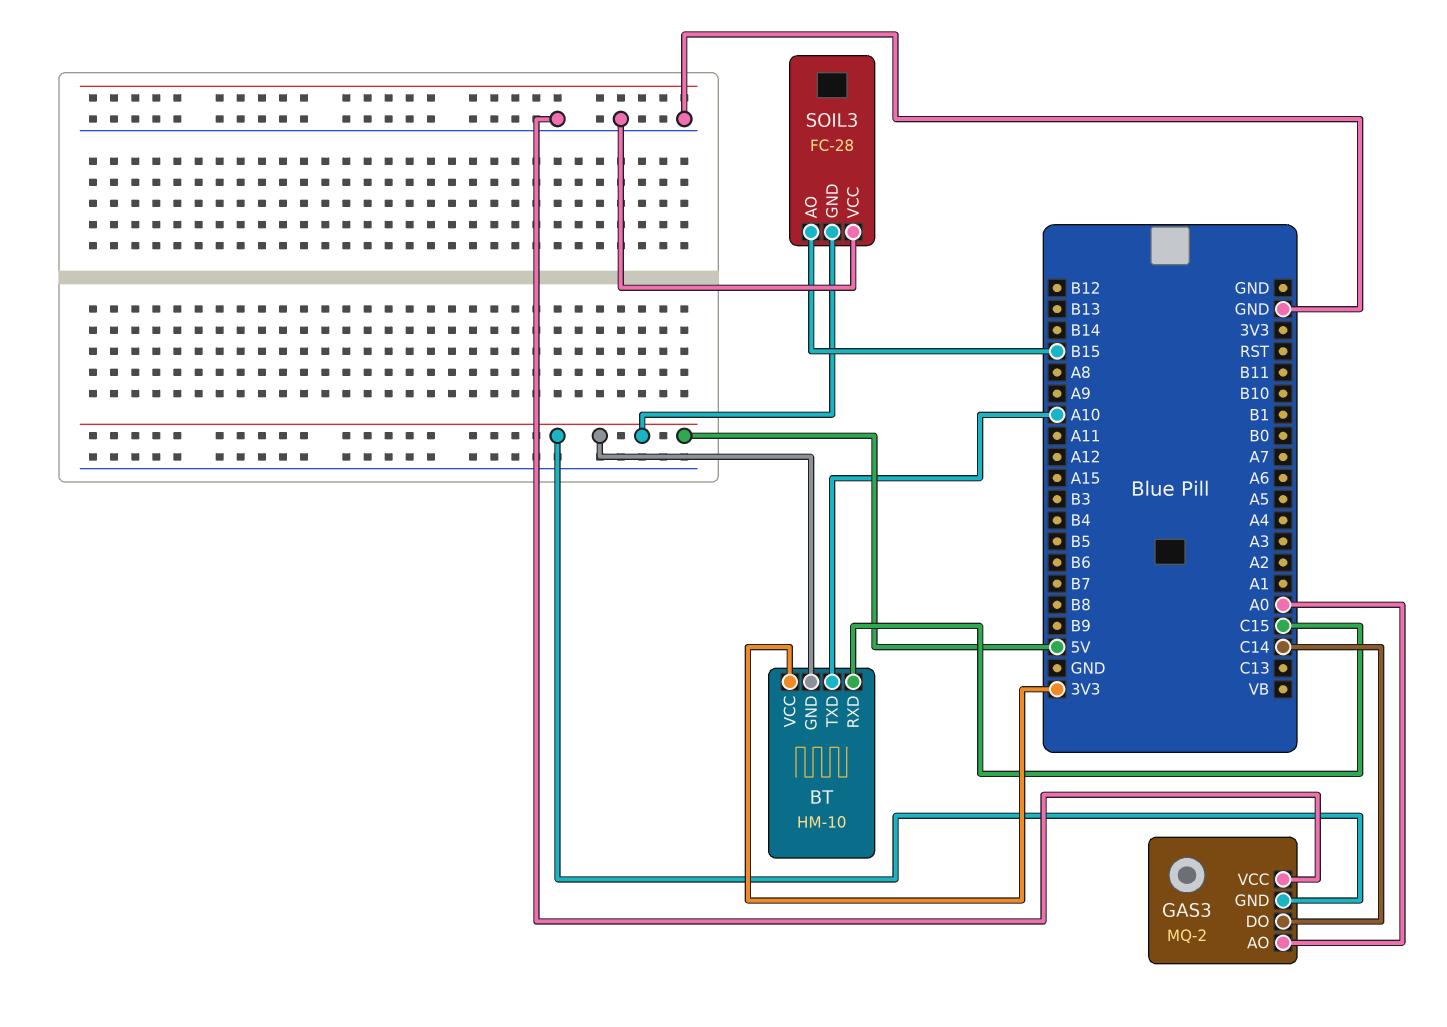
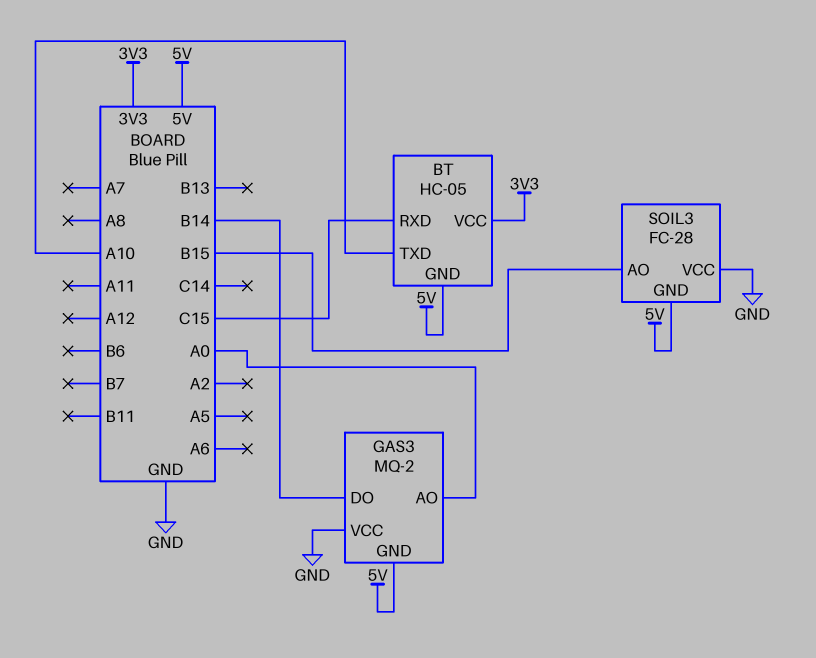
BT: HM-10 -> HC-05
GAS3 pin DO: C14 -> B14

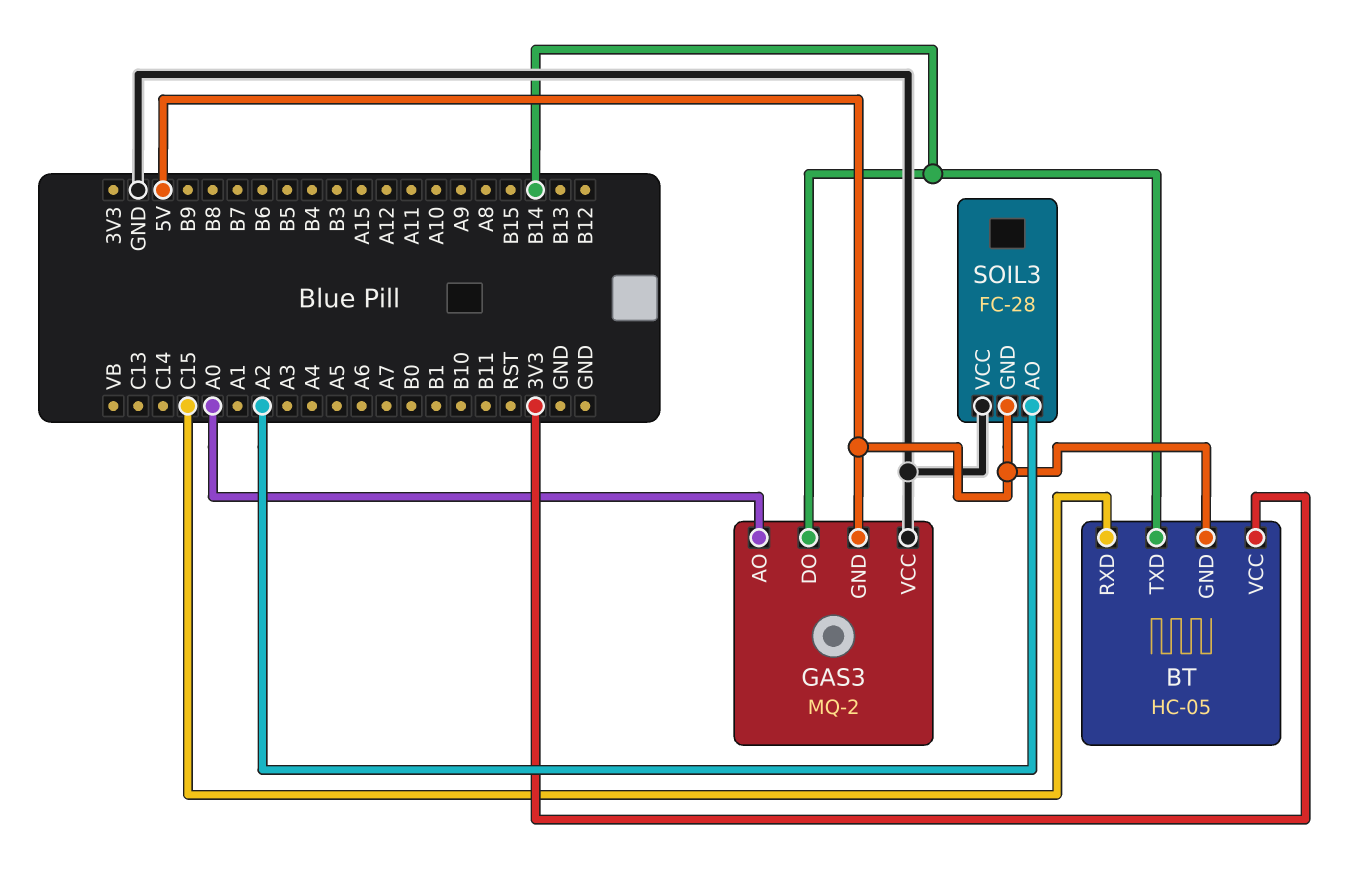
BT pin TXD: A10 -> B14
SOIL3 pin AO: B15 -> A2

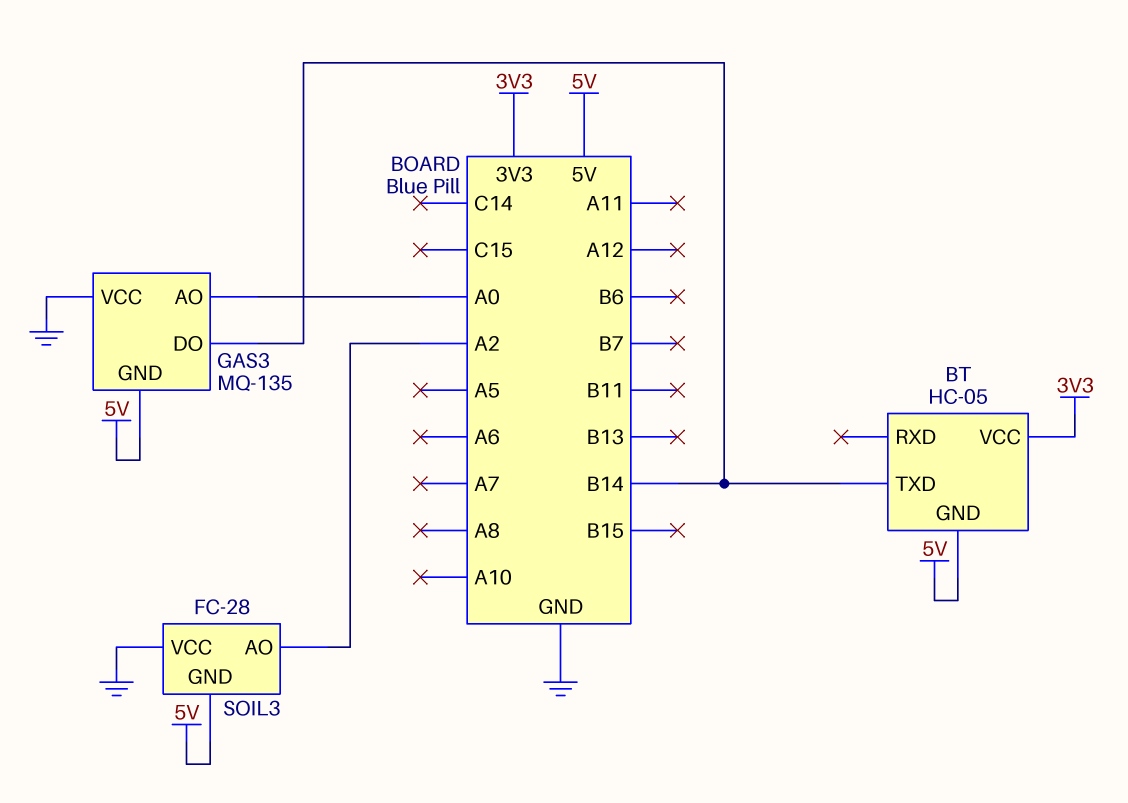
BT pin RXD: C15 -> none
GAS3: MQ-2 -> MQ-135

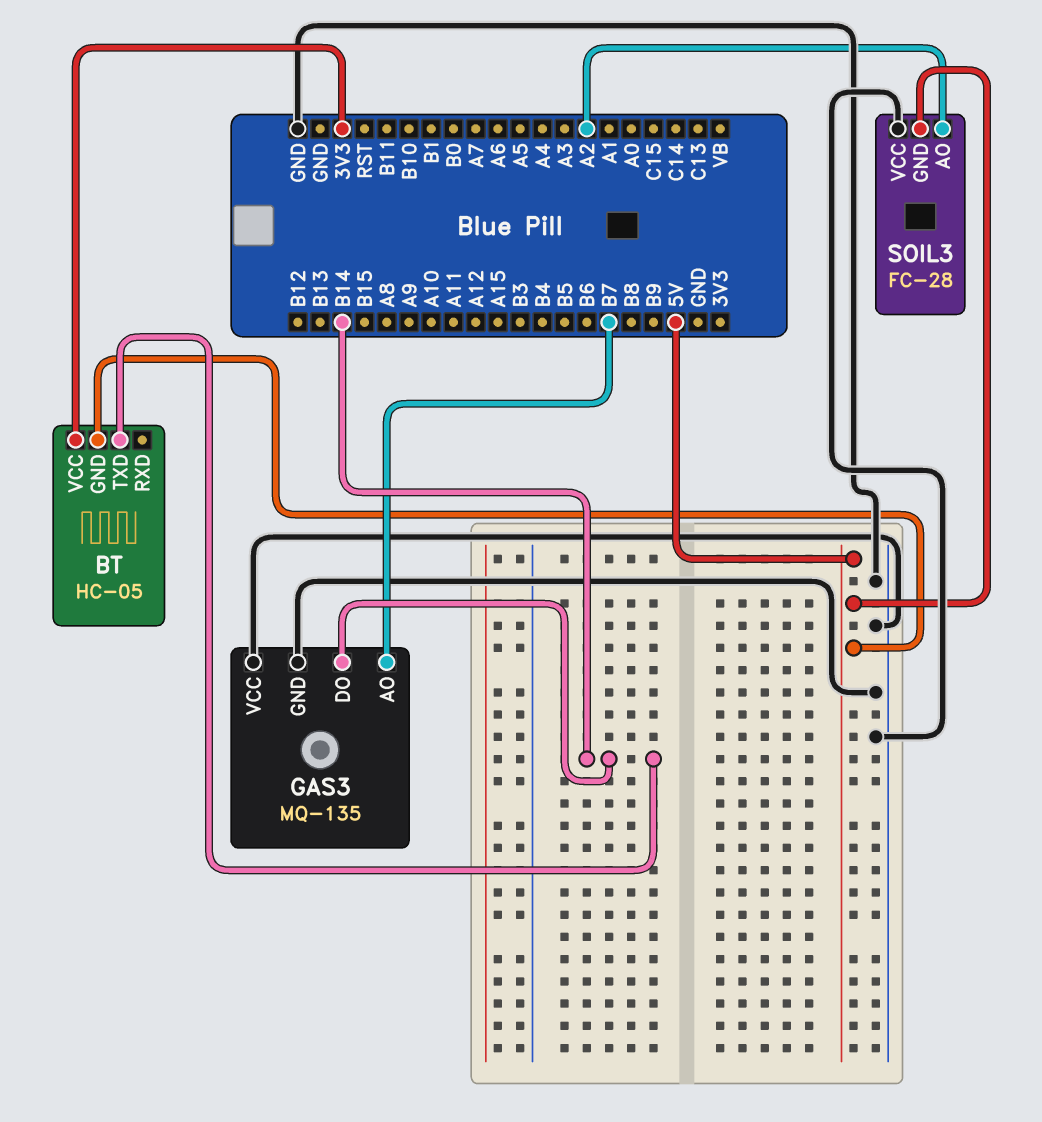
GAS3 pin AO: A0 -> B7
GAS3 pin GND: 5V -> GND

